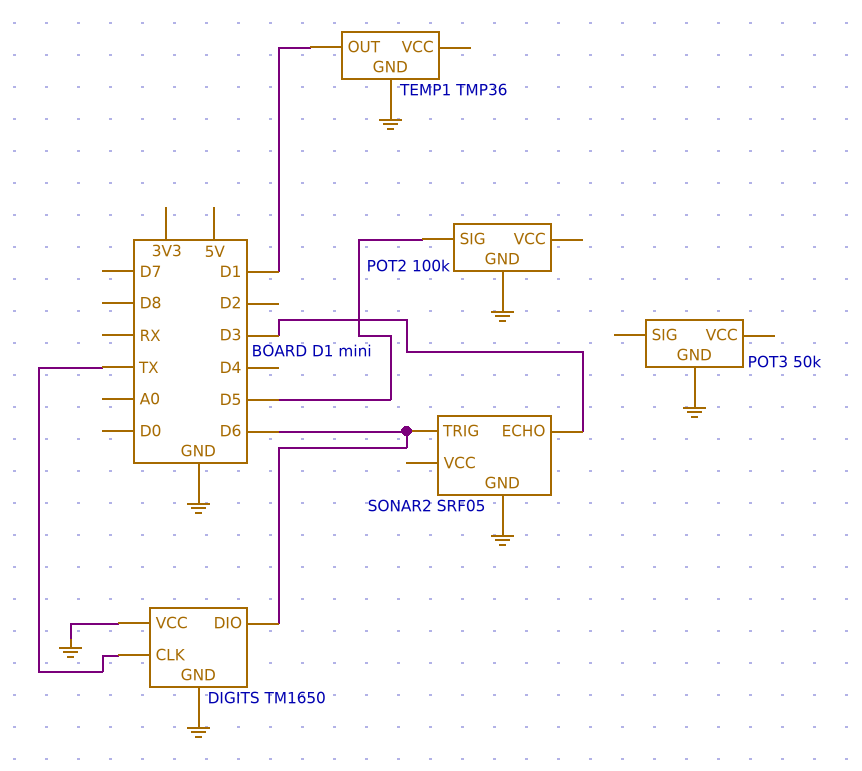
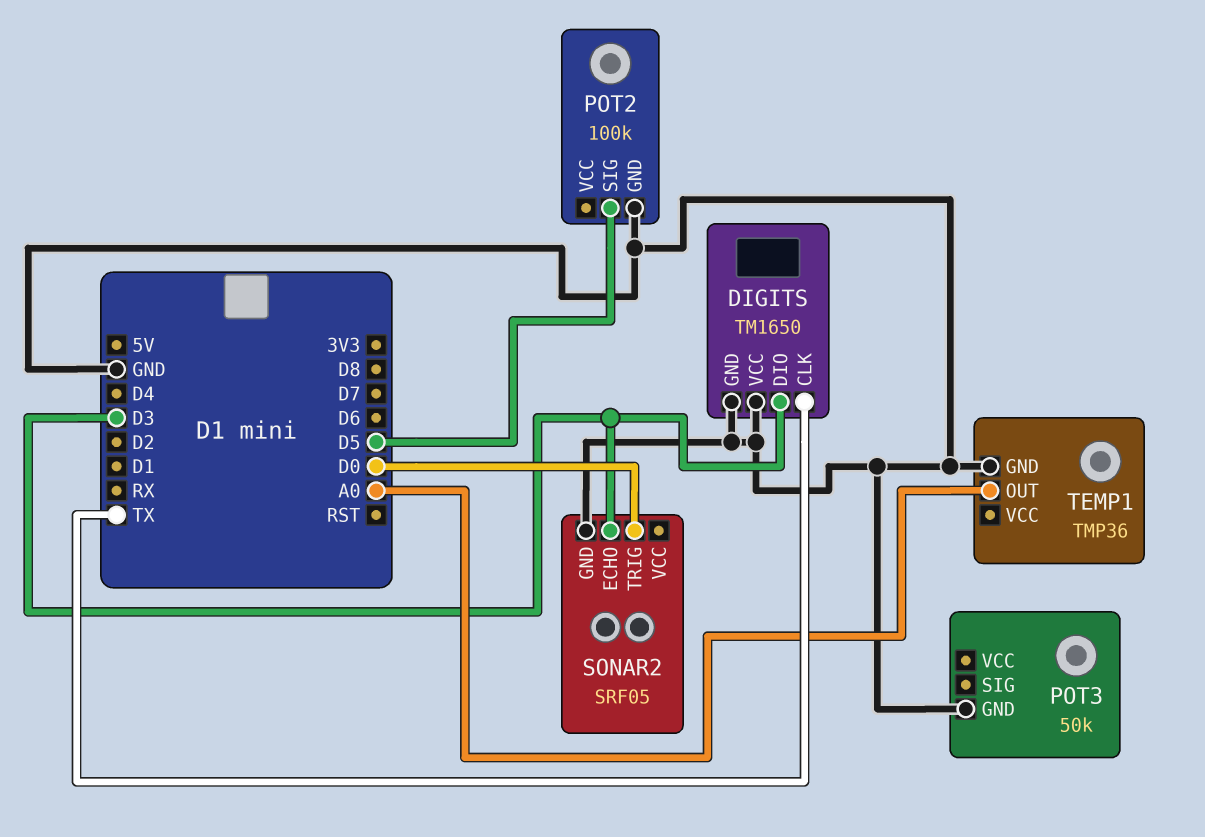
DIGITS pin DIO: D6 -> D3
SONAR2 pin TRIG: D6 -> D0
TEMP1 pin OUT: D1 -> A0

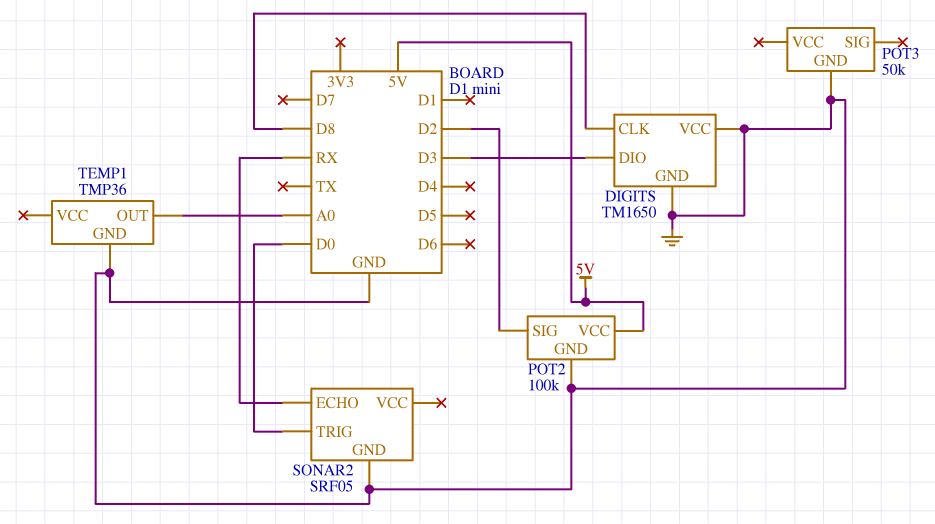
DIGITS pin CLK: TX -> D8
POT2 pin SIG: D5 -> D2
POT2 pin VCC: none -> 5V
SONAR2 pin ECHO: D3 -> RX

